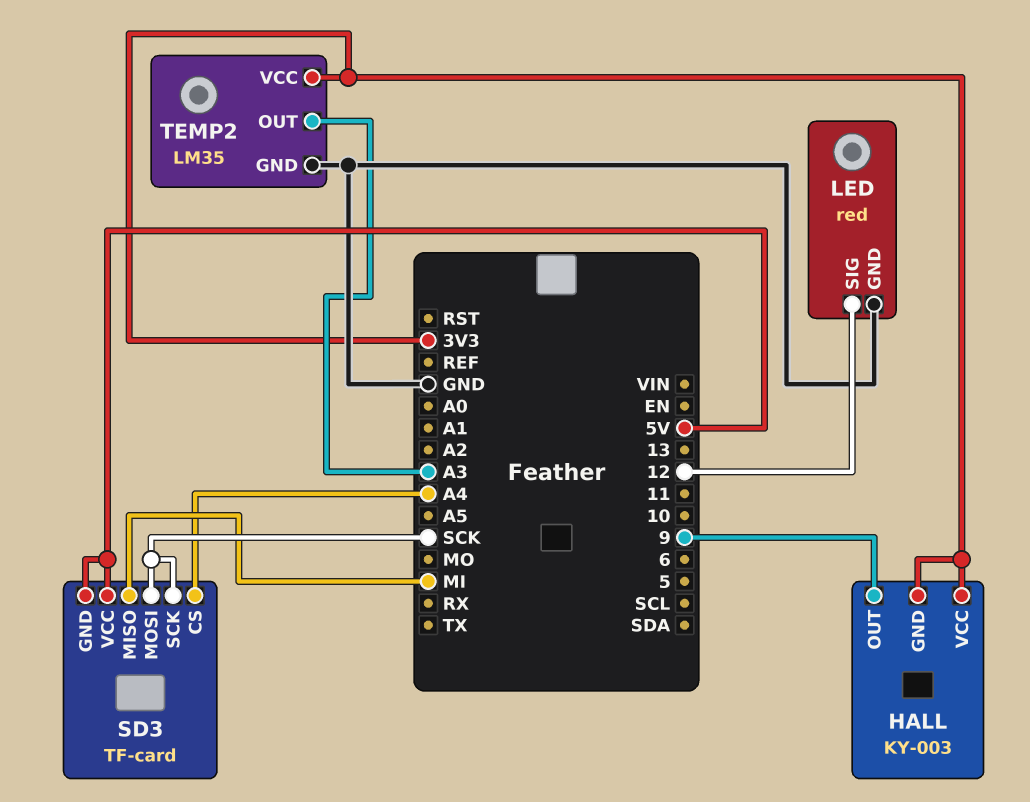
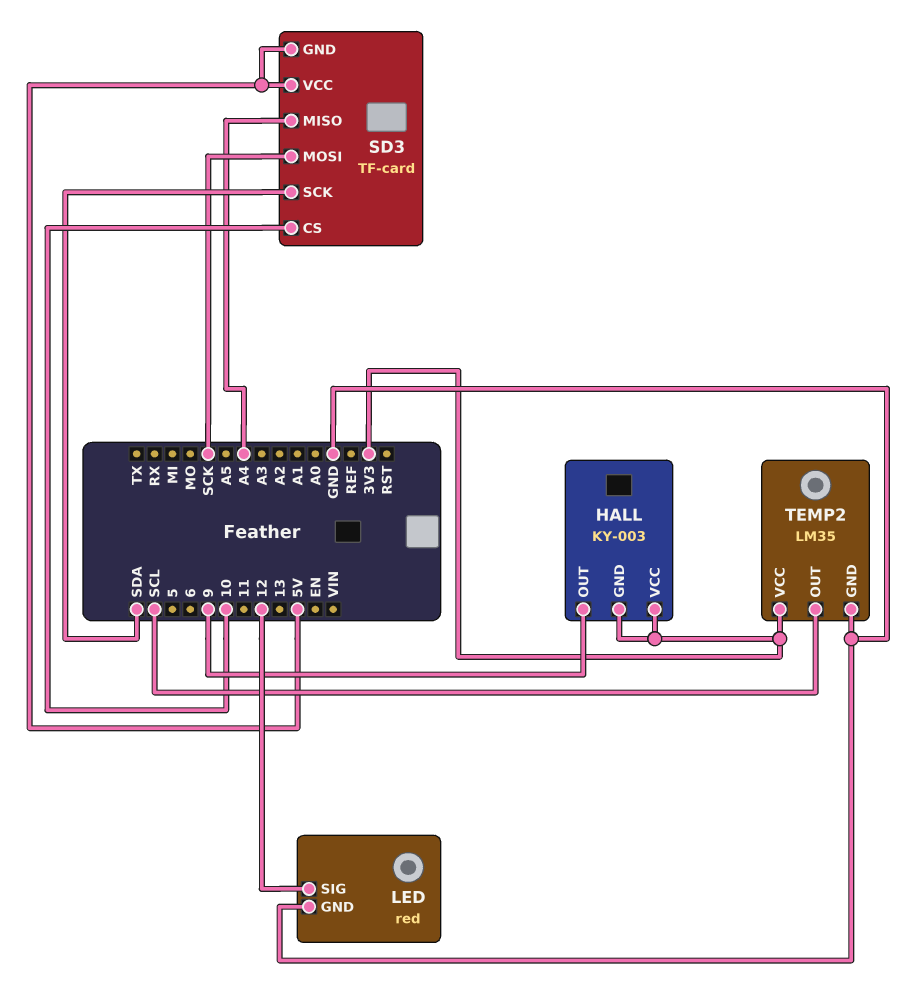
SD3 pin CS: A4 -> 10
SD3 pin MISO: MI -> A4
SD3 pin SCK: SCK -> SDA
TEMP2 pin OUT: A3 -> SCL

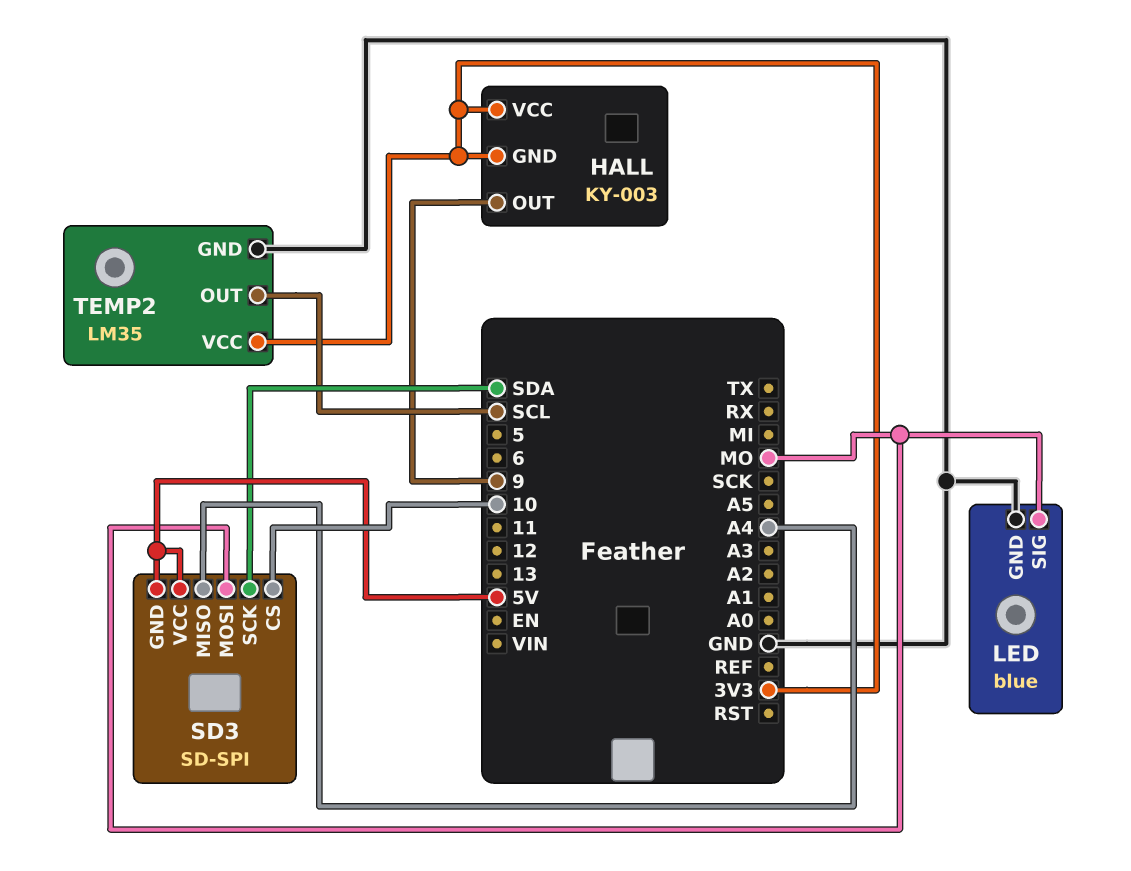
LED: red -> blue
LED pin SIG: 12 -> MO
SD3: TF-card -> SD-SPI
SD3 pin MOSI: SCK -> MO

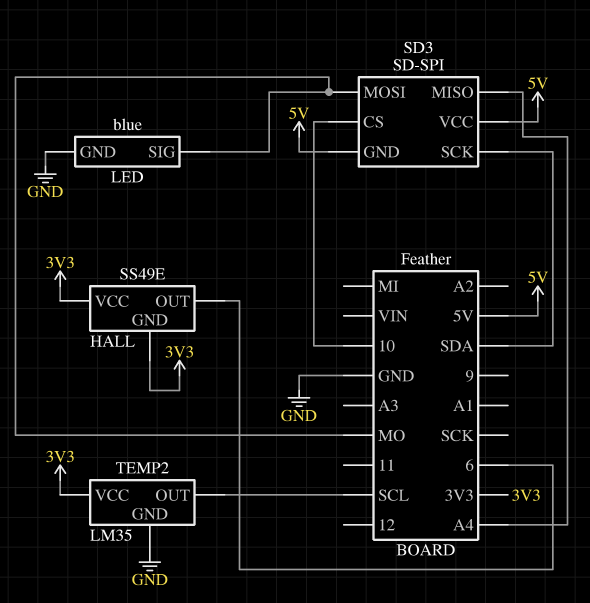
HALL: KY-003 -> SS49E
HALL pin OUT: 9 -> 6

